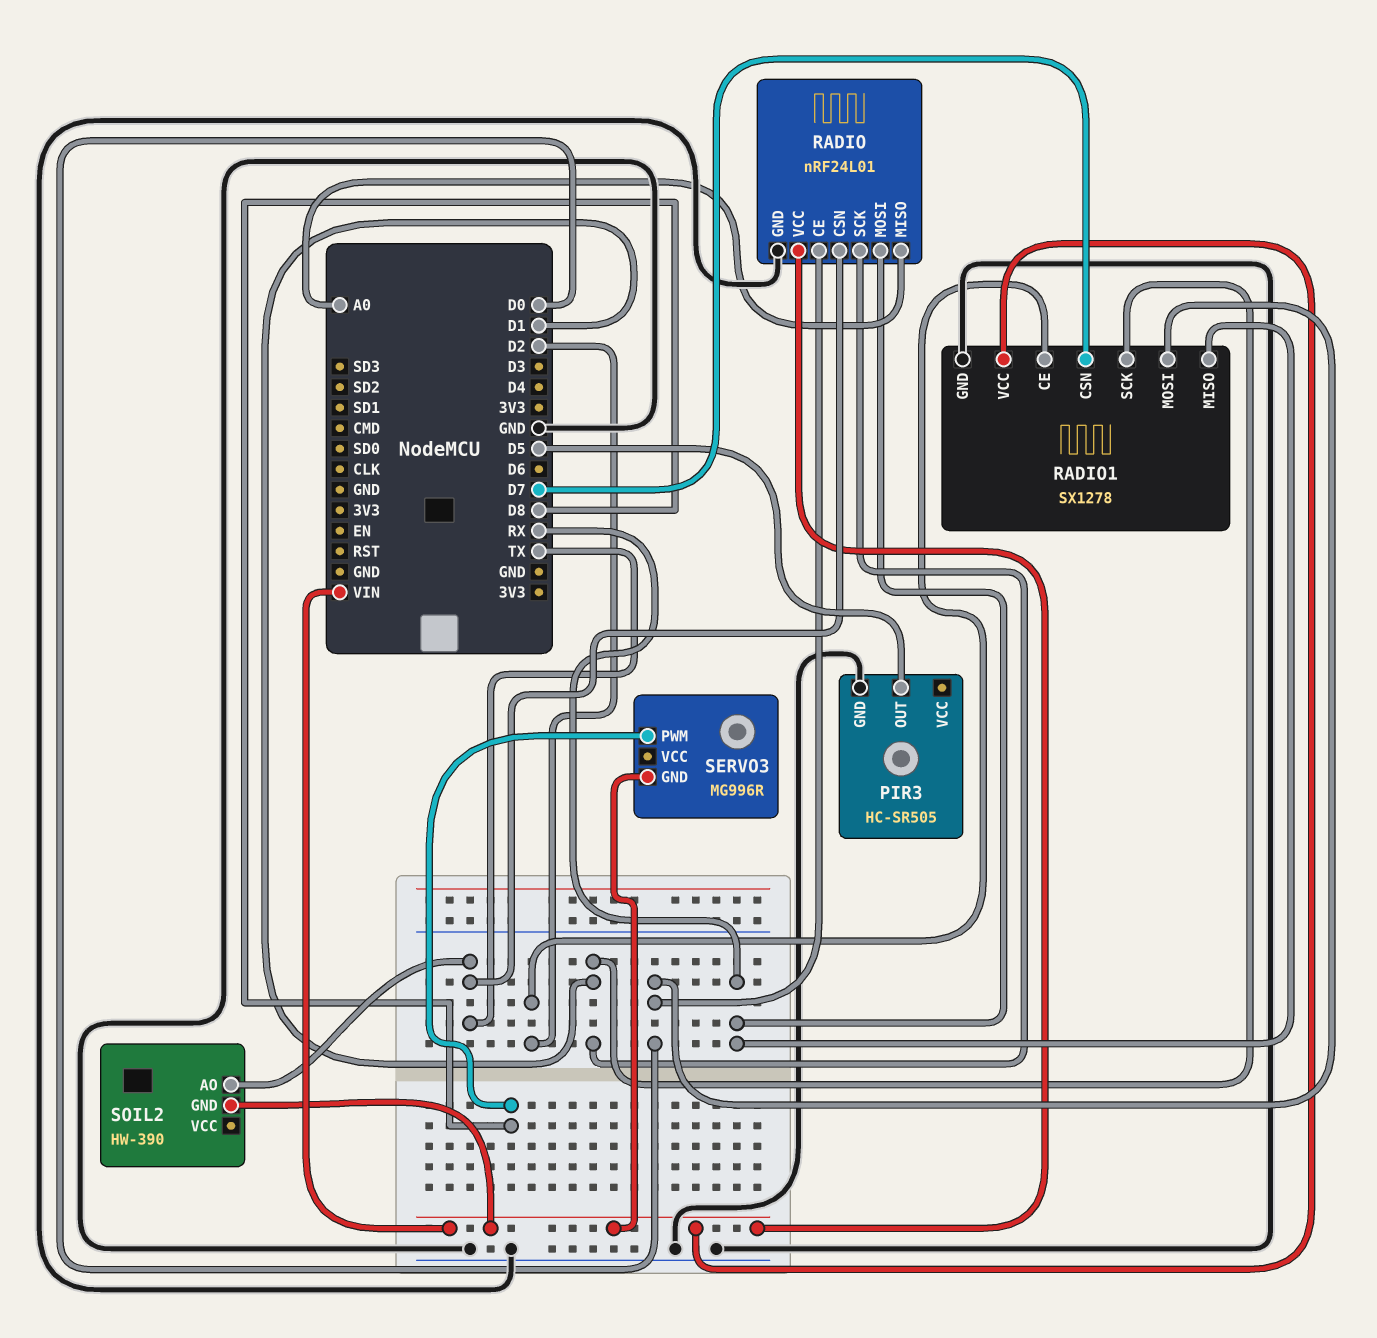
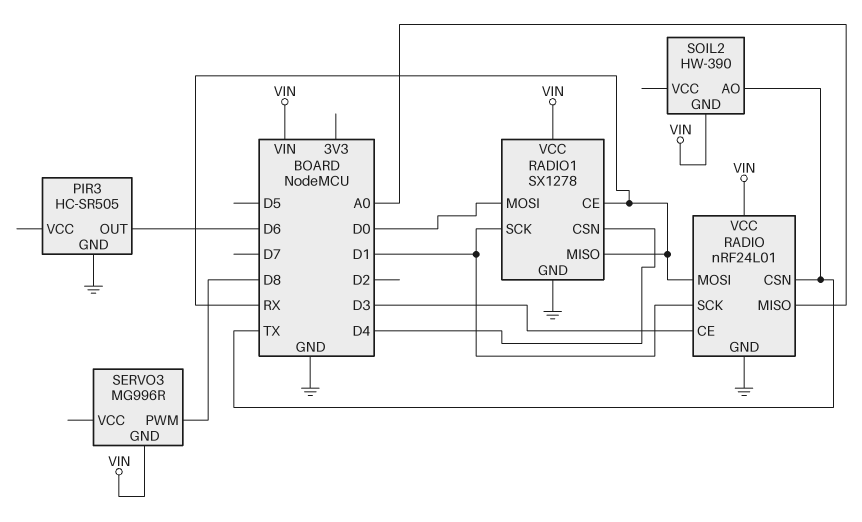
PIR3 pin OUT: D5 -> D6
RADIO pin CE: D0 -> D3
RADIO1 pin CE: D2 -> RX
RADIO1 pin CSN: D7 -> D4

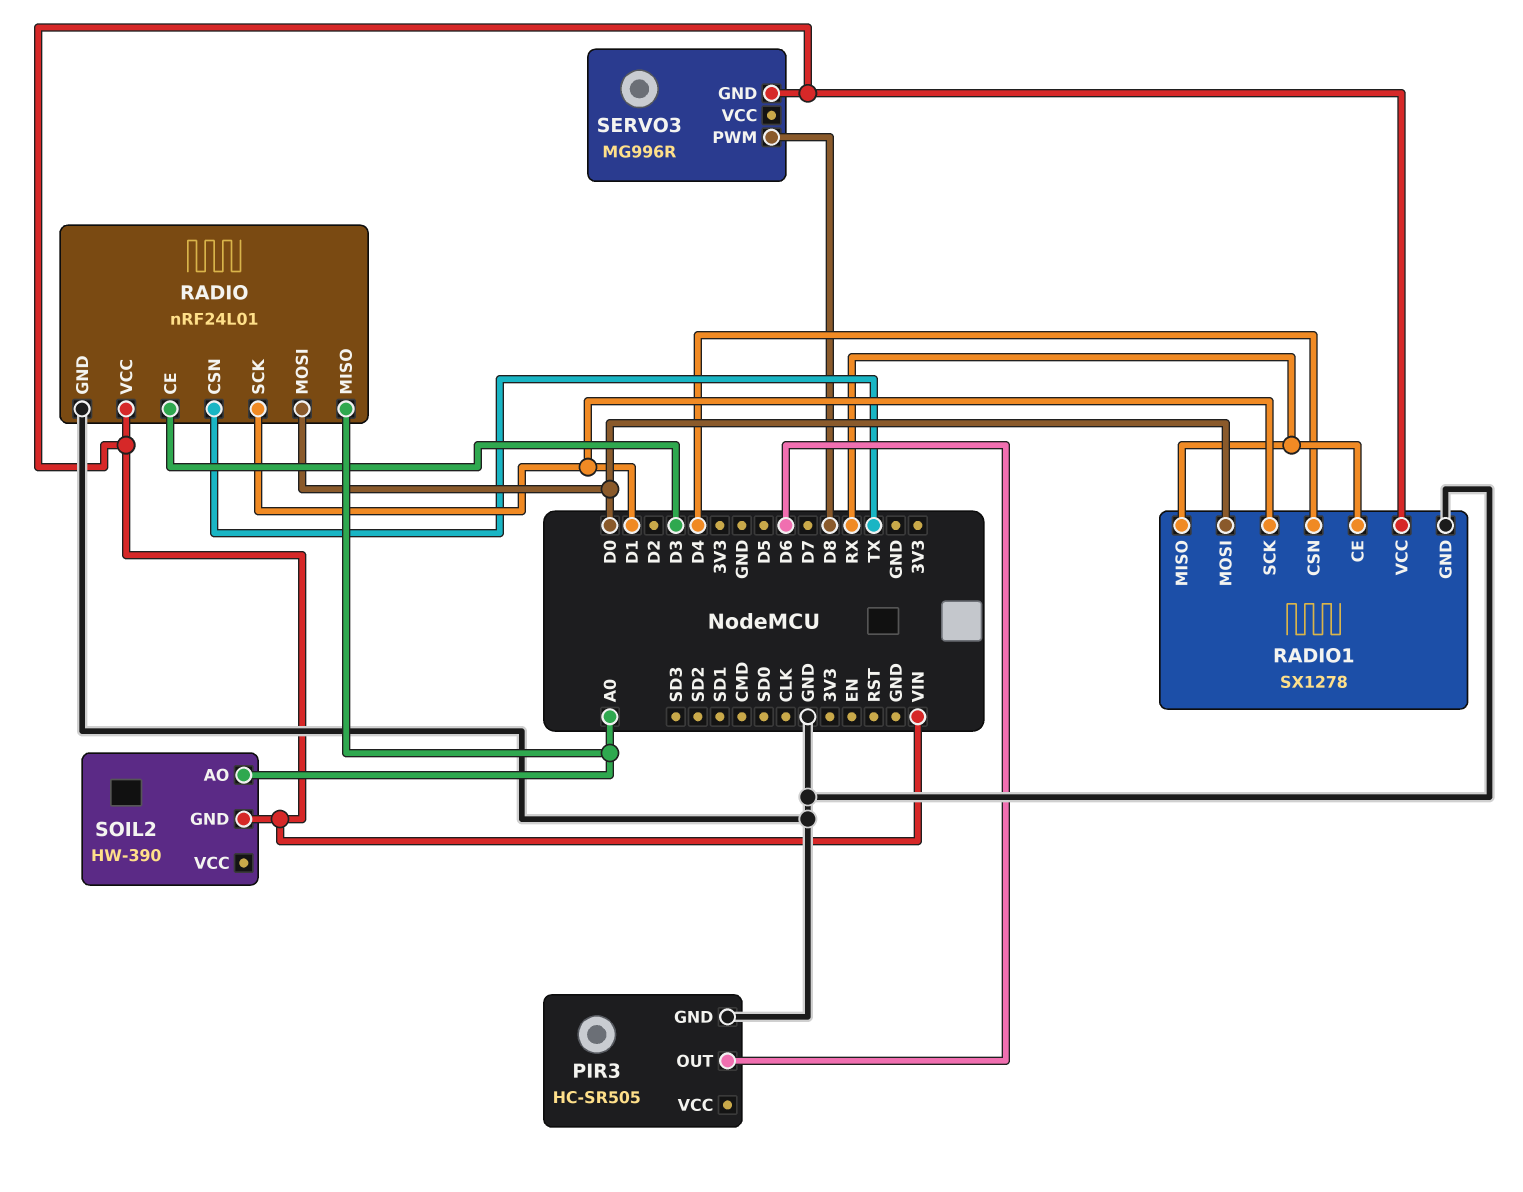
RADIO pin MOSI: RX -> D0
SOIL2 pin AO: TX -> A0

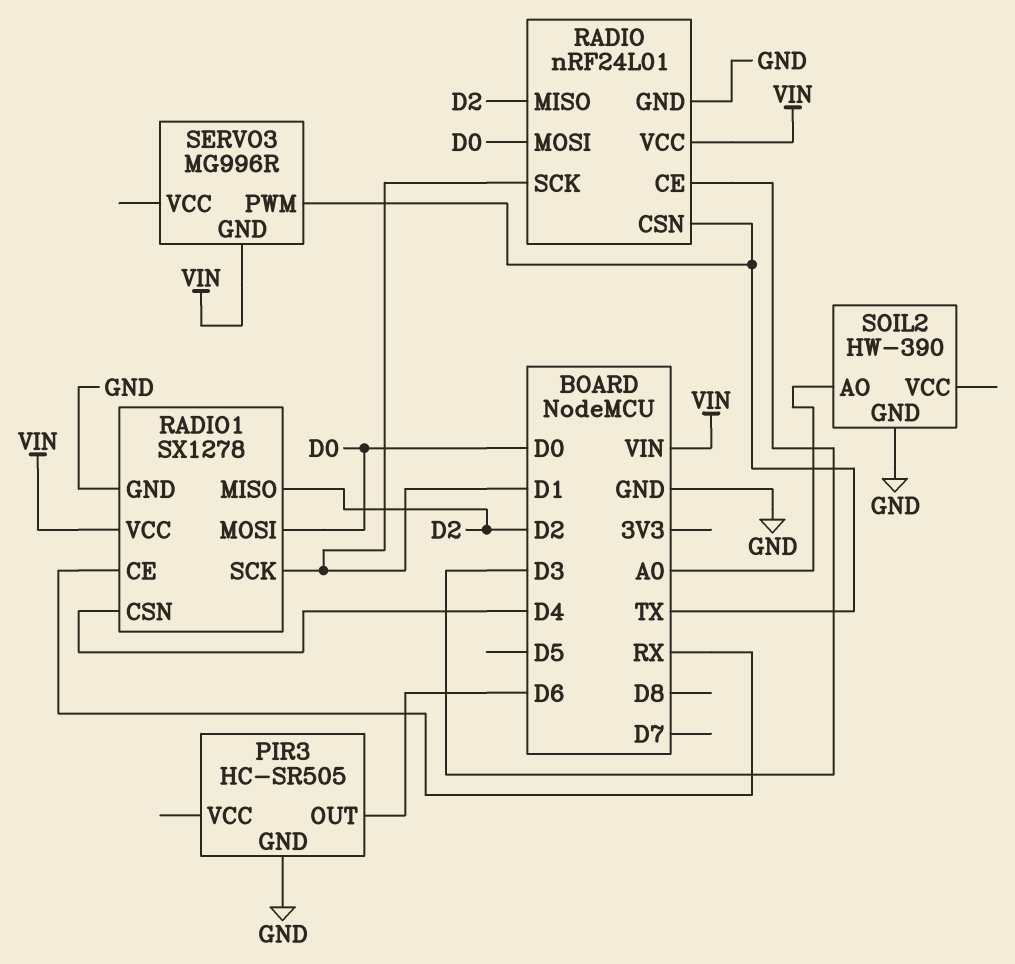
RADIO pin MISO: A0 -> D2
RADIO1 pin MISO: RX -> D2
SERVO3 pin PWM: D8 -> TX
SOIL2 pin GND: VIN -> GND

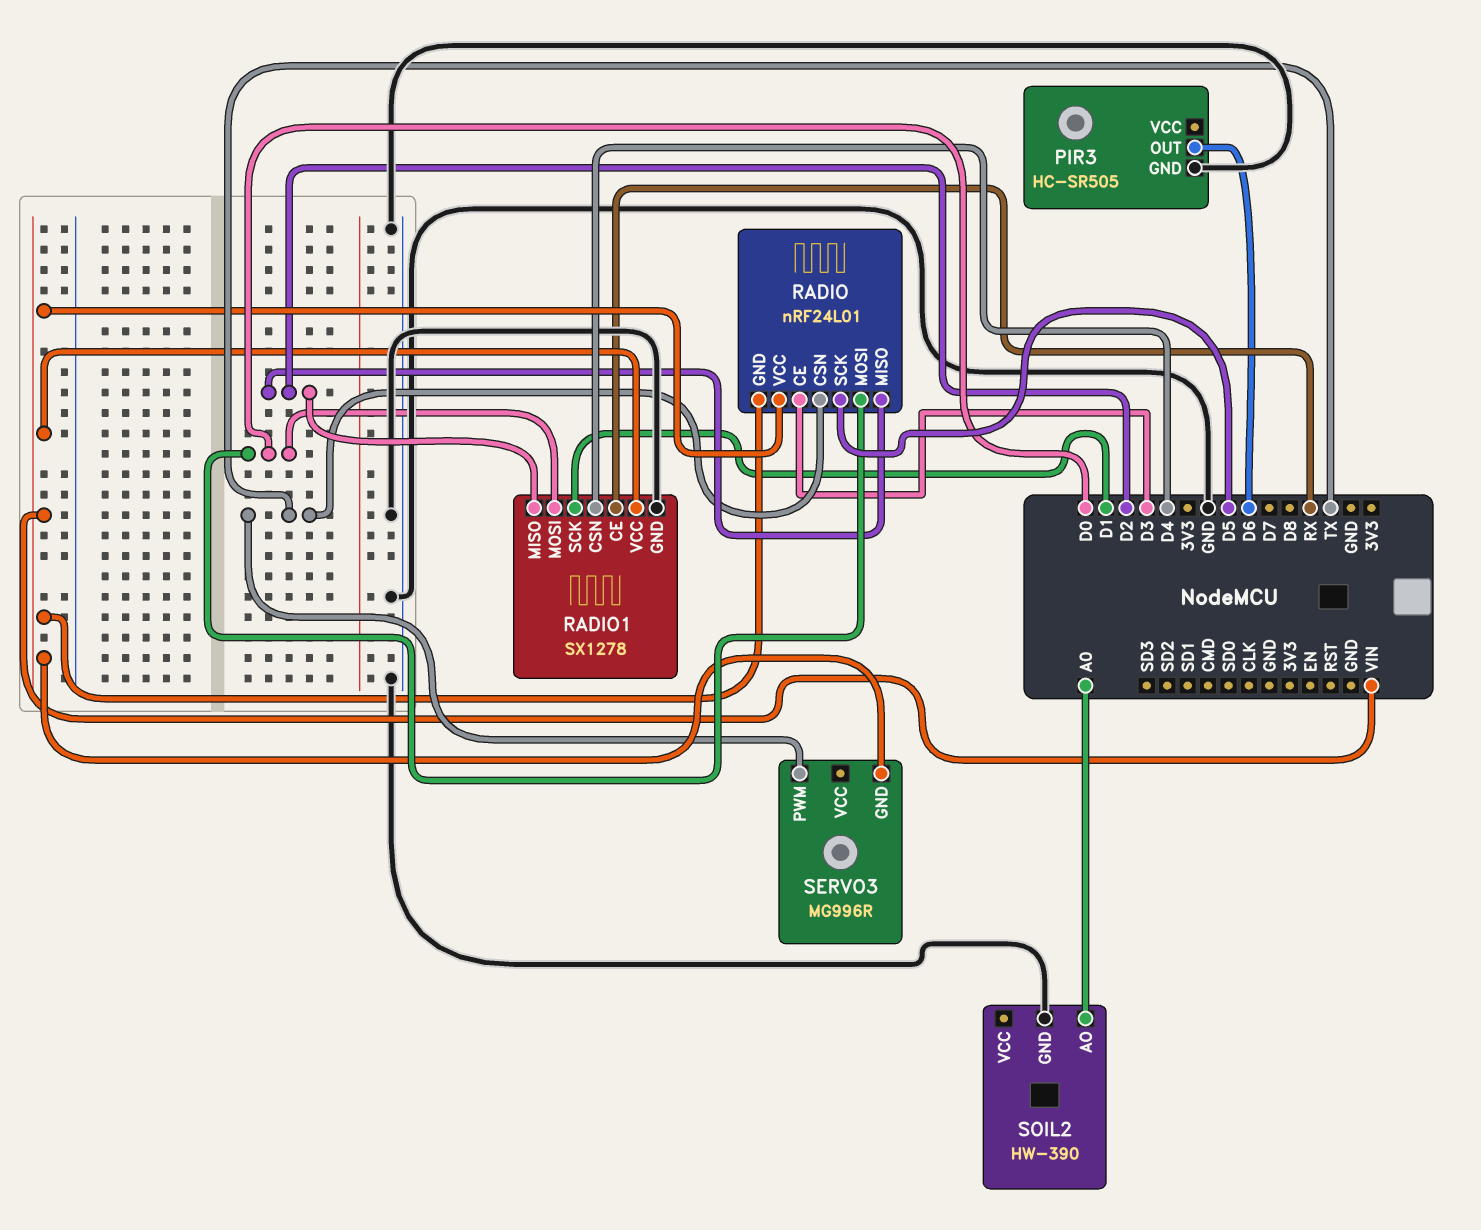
RADIO pin GND: GND -> VIN
RADIO pin SCK: D1 -> D5

